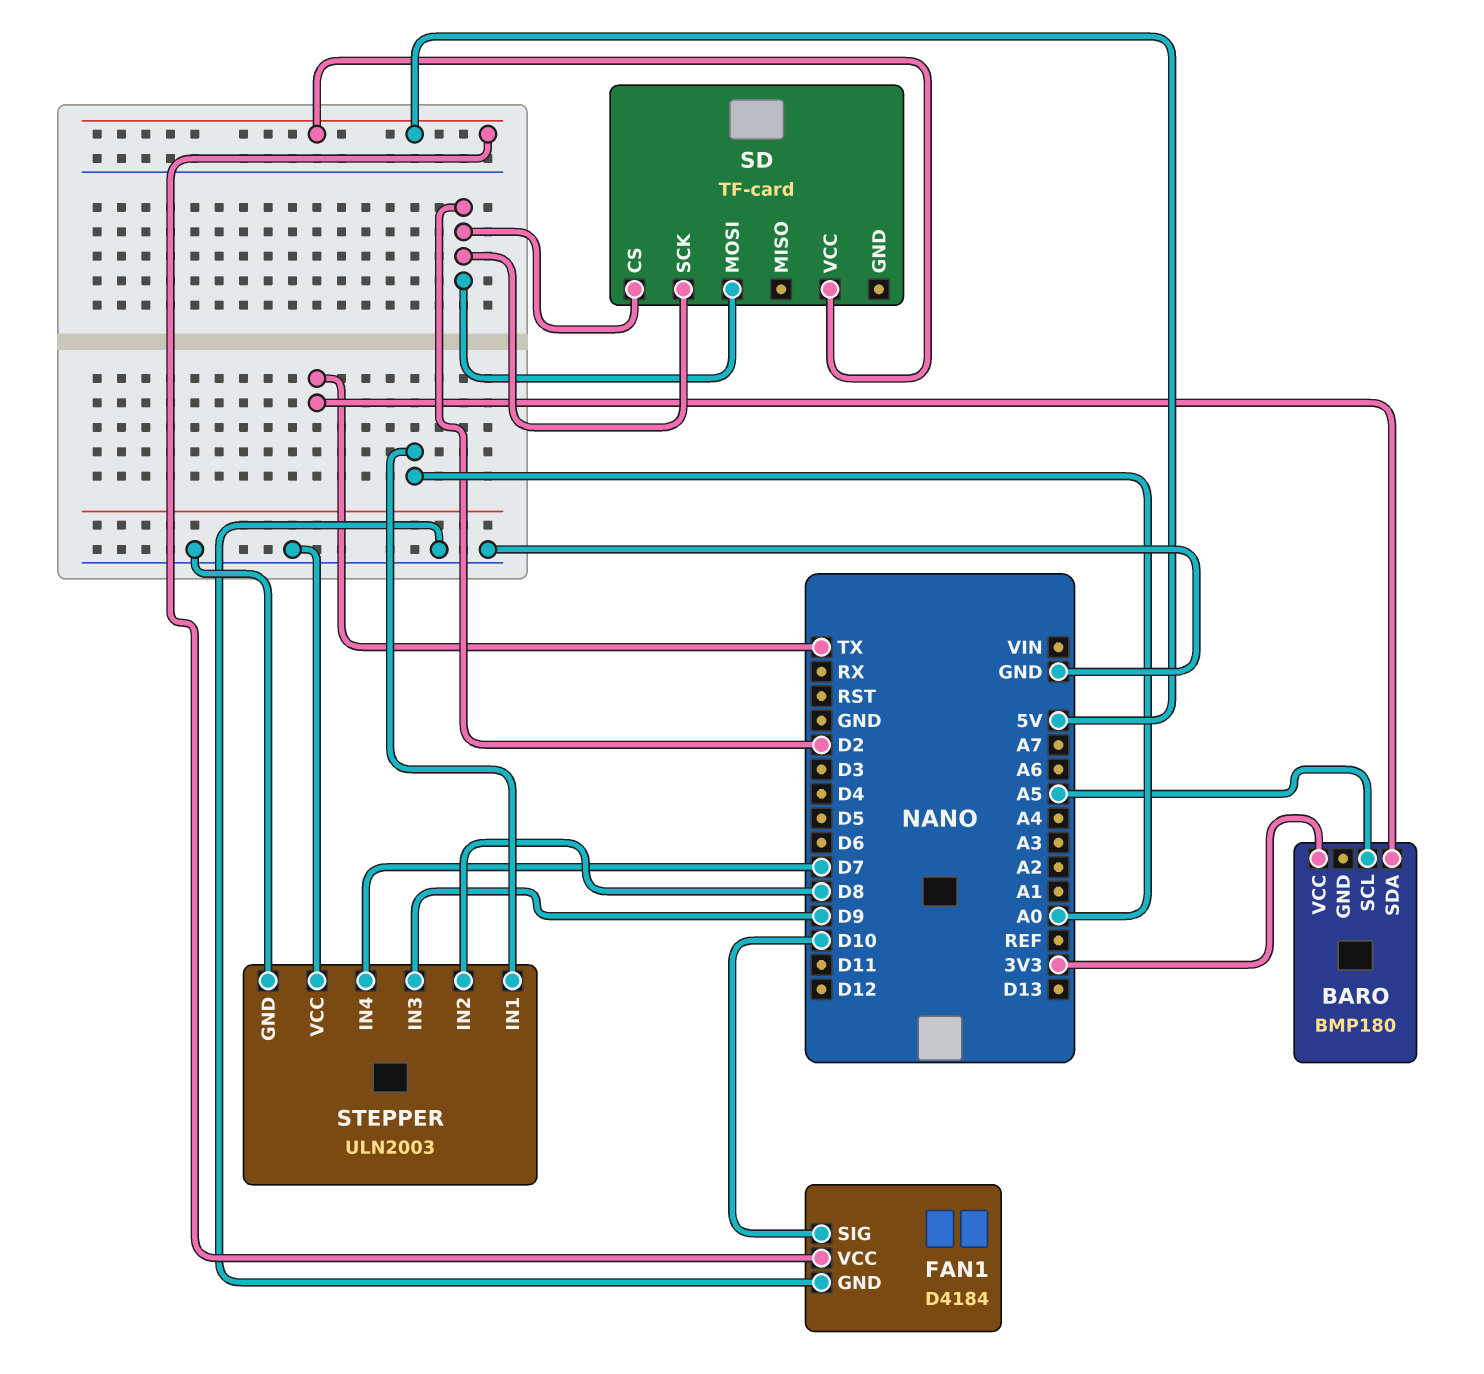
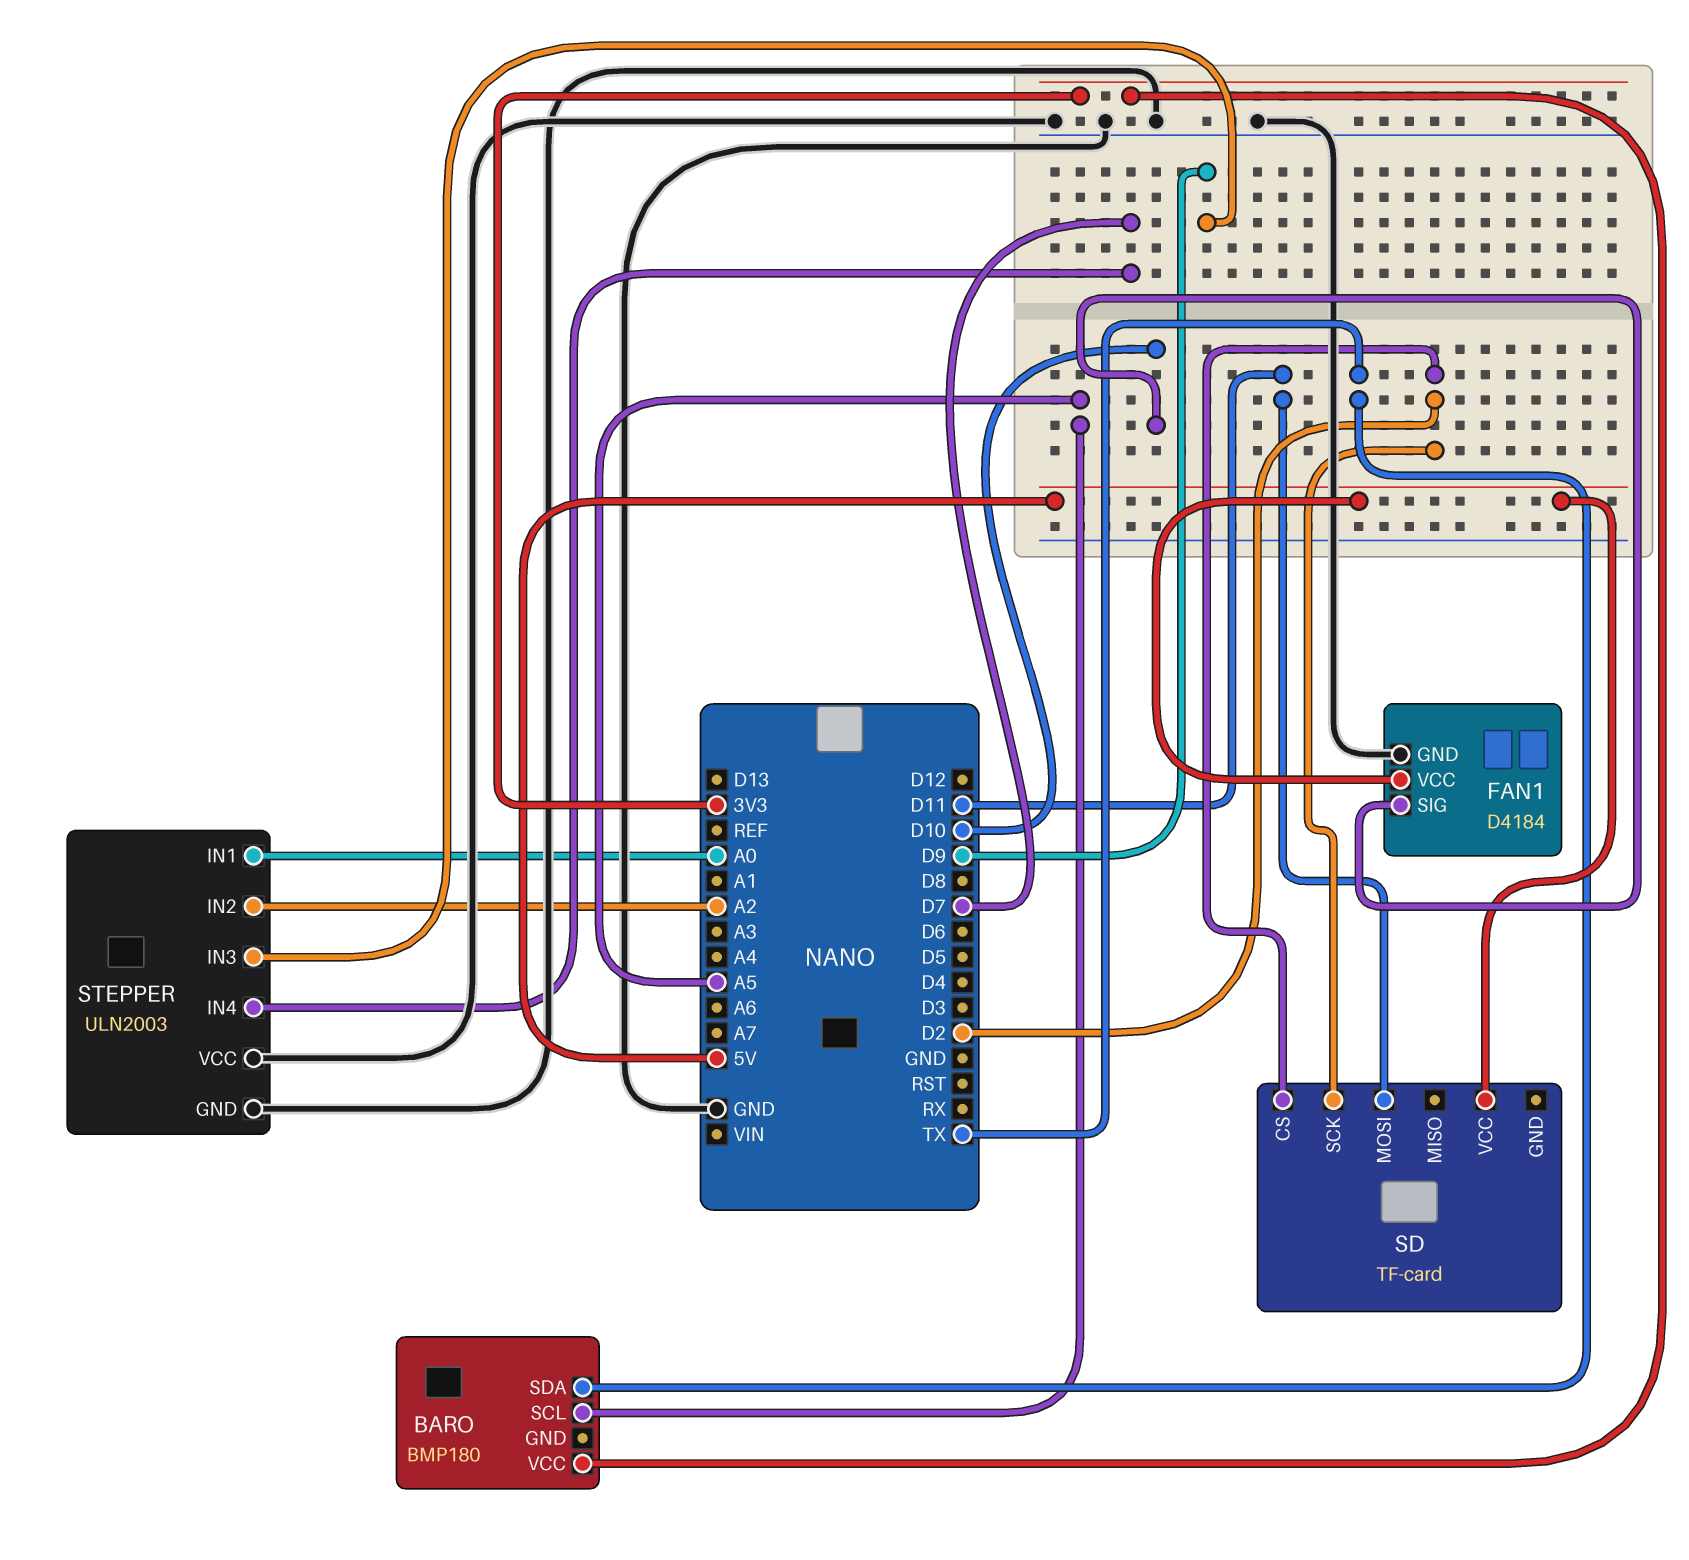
SD pin MOSI: D2 -> D11
STEPPER pin IN2: D8 -> A2

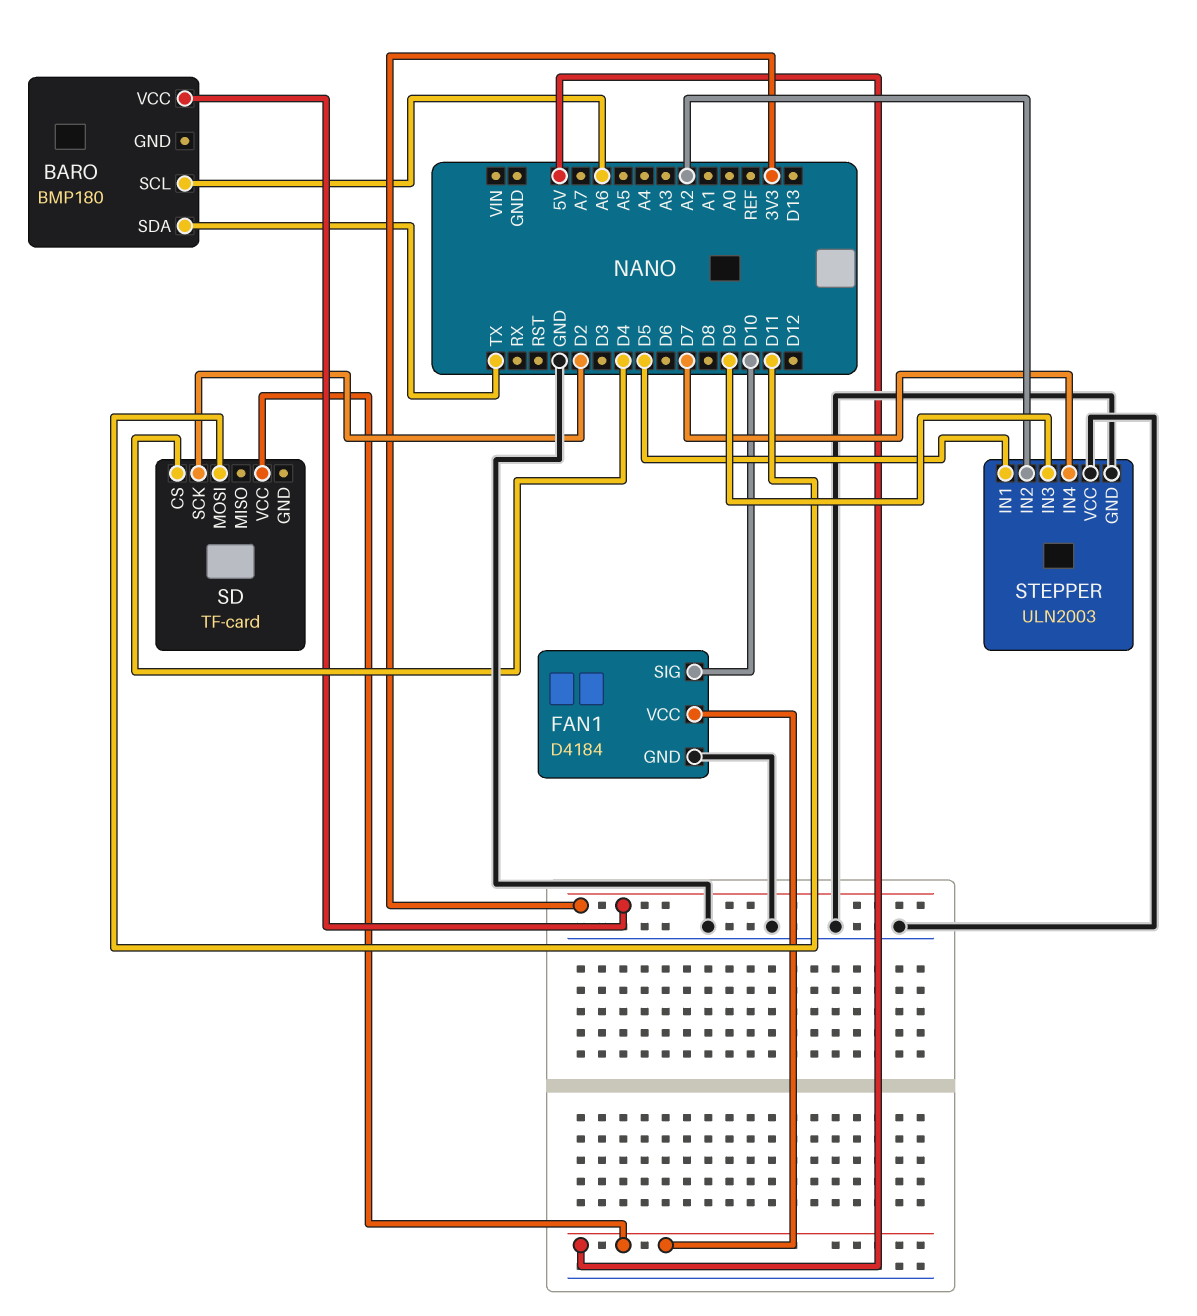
BARO pin SCL: A5 -> A6
SD pin CS: D2 -> D4
STEPPER pin IN1: A0 -> D5

